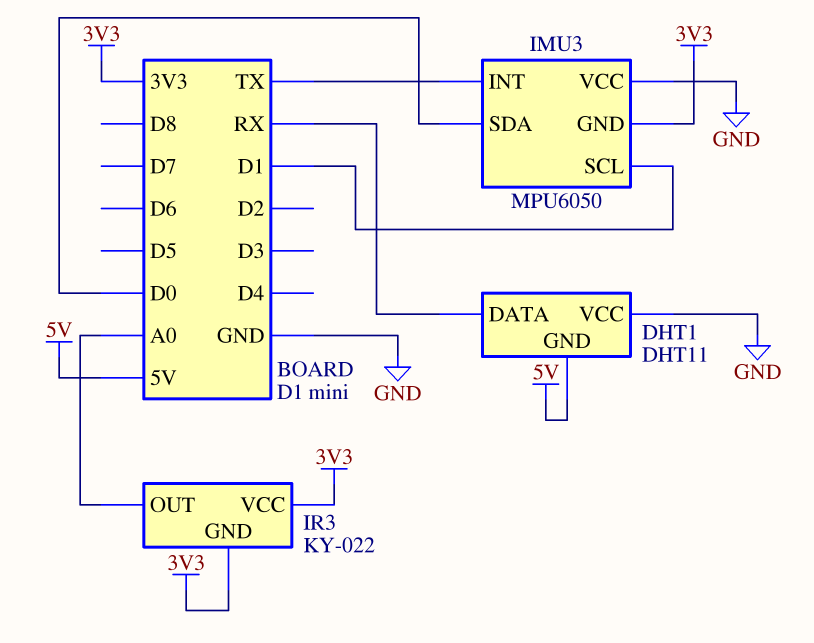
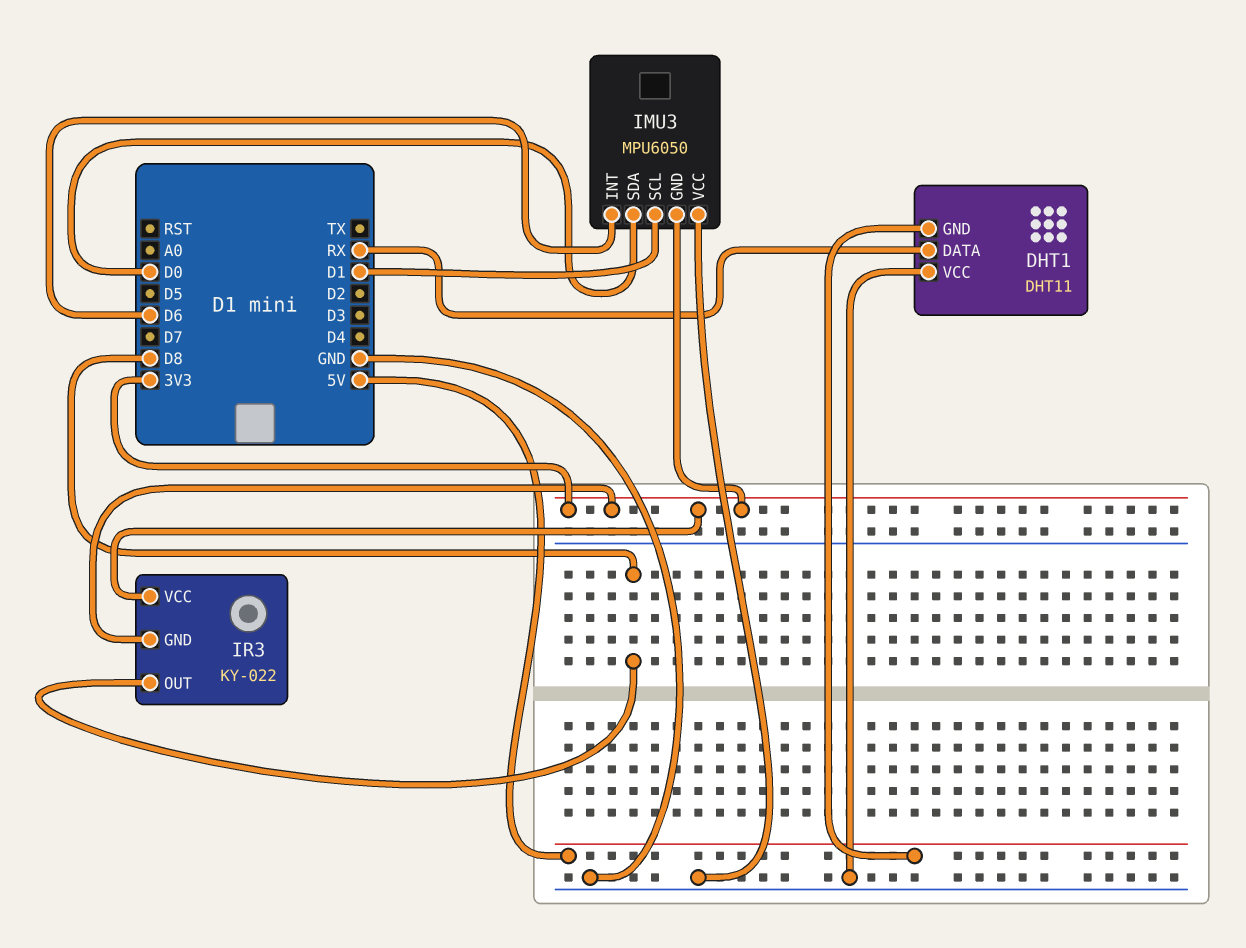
IMU3 pin INT: TX -> D6
IR3 pin OUT: A0 -> D8

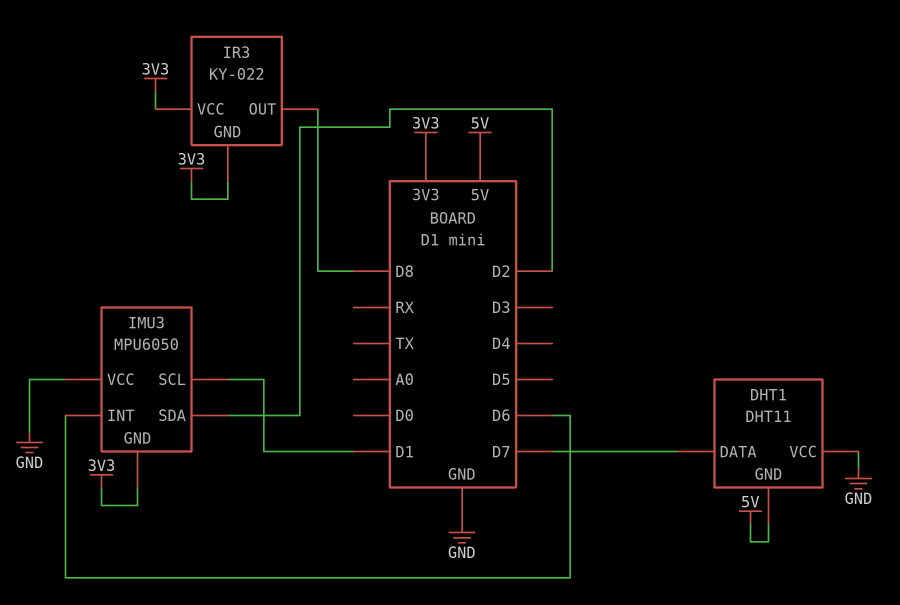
DHT1 pin DATA: RX -> D7
IMU3 pin SDA: D0 -> D2

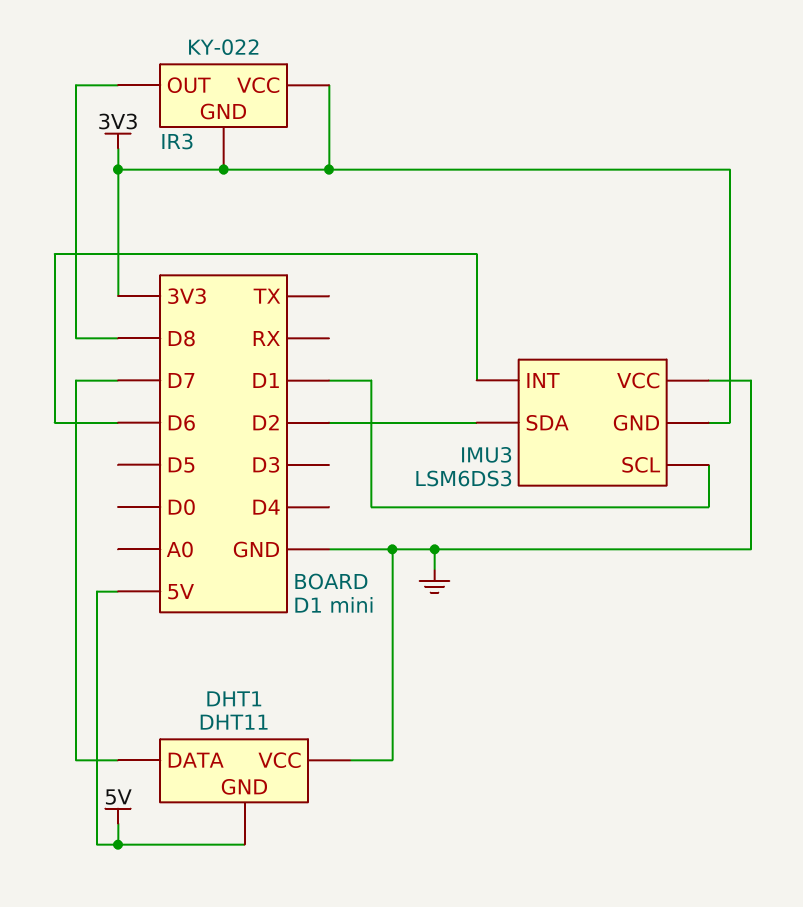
IMU3: MPU6050 -> LSM6DS3

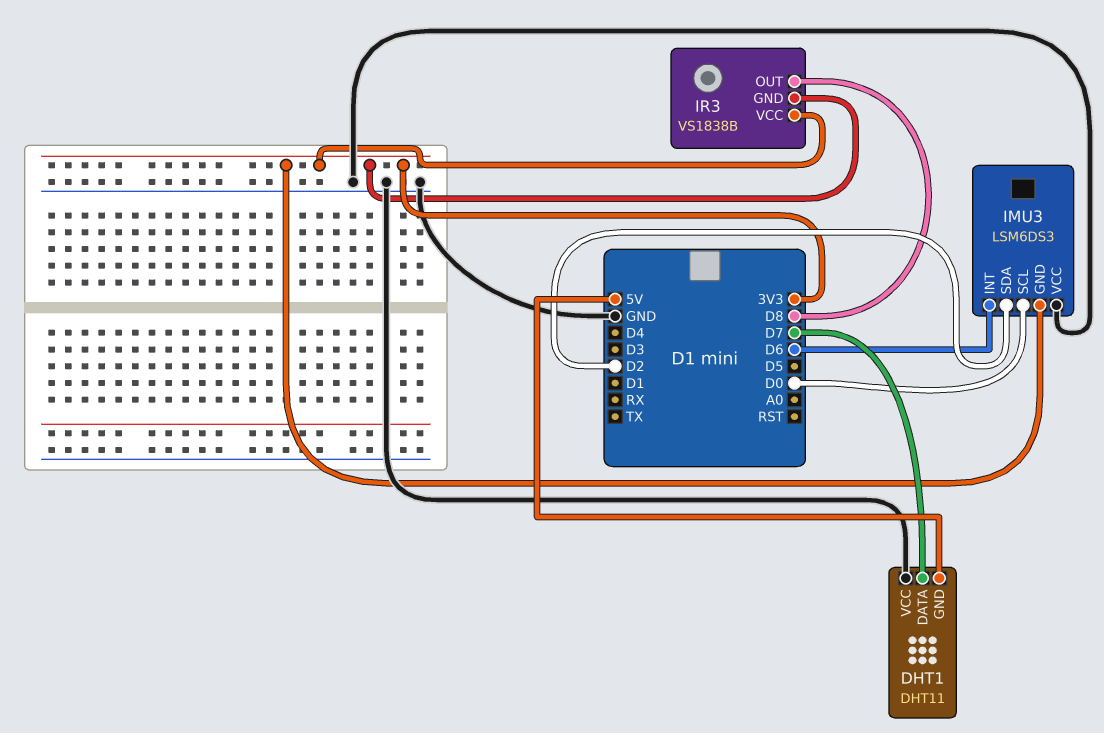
IMU3 pin SCL: D1 -> D0
IR3: KY-022 -> VS1838B

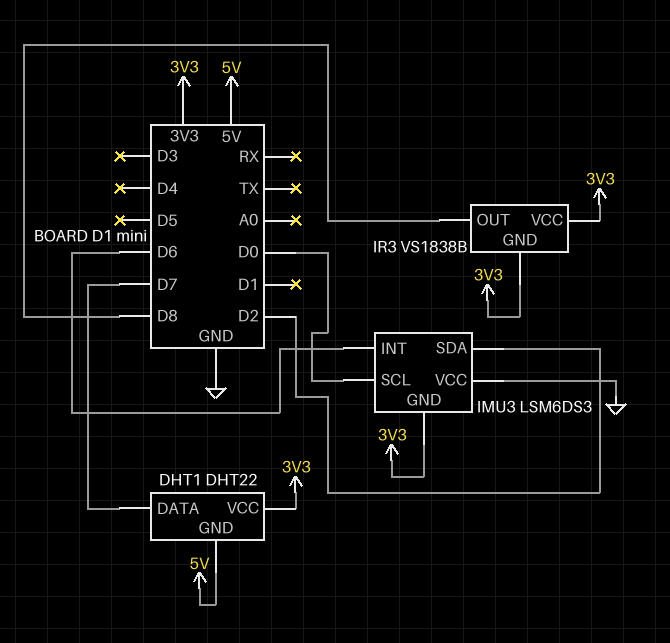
DHT1: DHT11 -> DHT22
DHT1 pin VCC: GND -> 3V3

